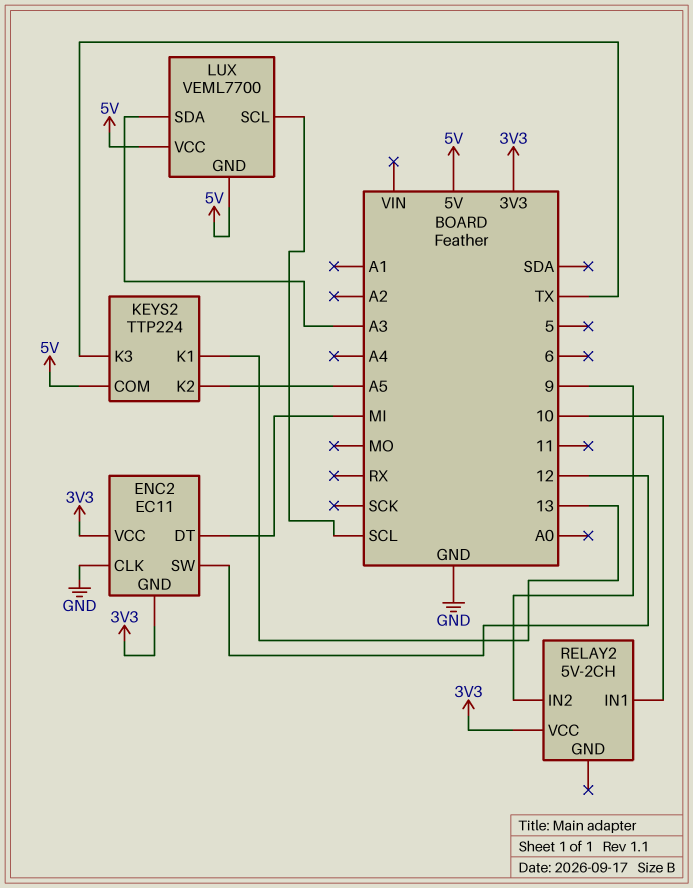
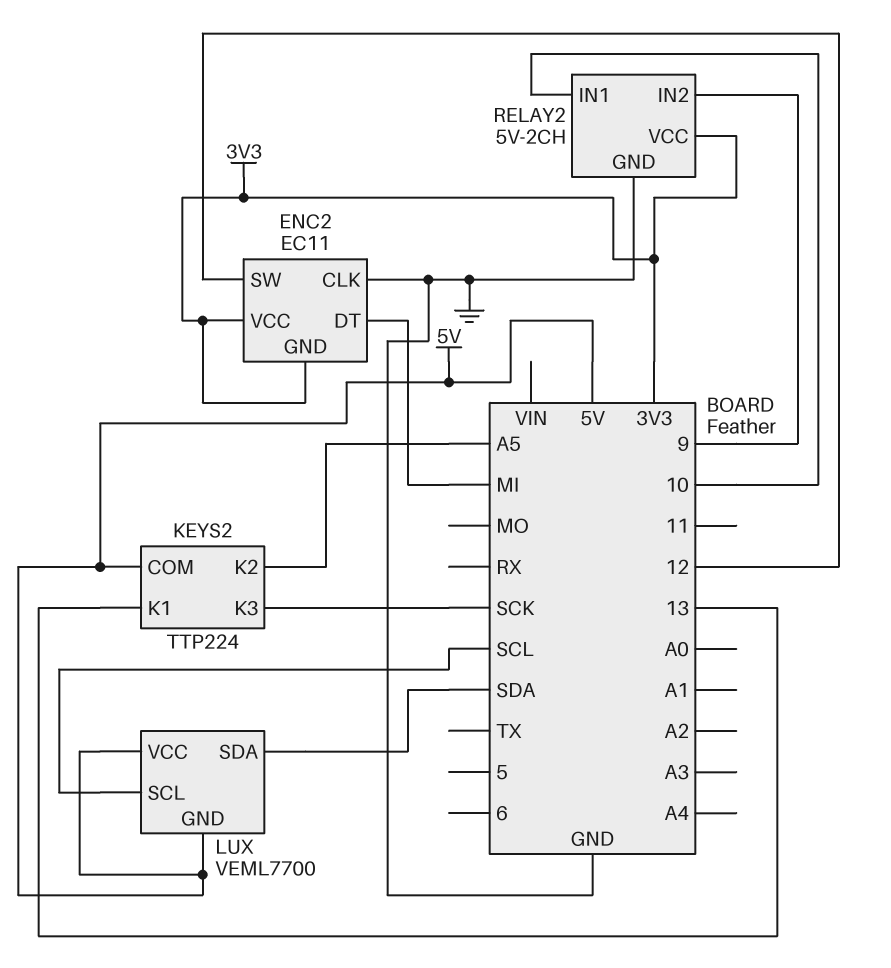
KEYS2 pin K3: TX -> SCK
LUX pin SDA: A3 -> SDA
RELAY2 pin GND: none -> GND

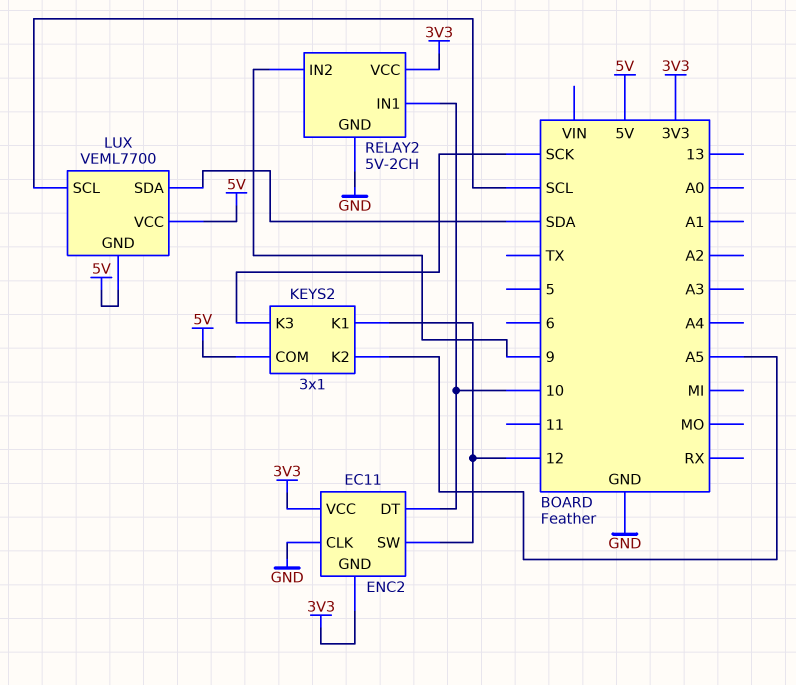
ENC2 pin DT: MI -> 10
KEYS2: TTP224 -> 3x1
KEYS2 pin K1: 13 -> 12

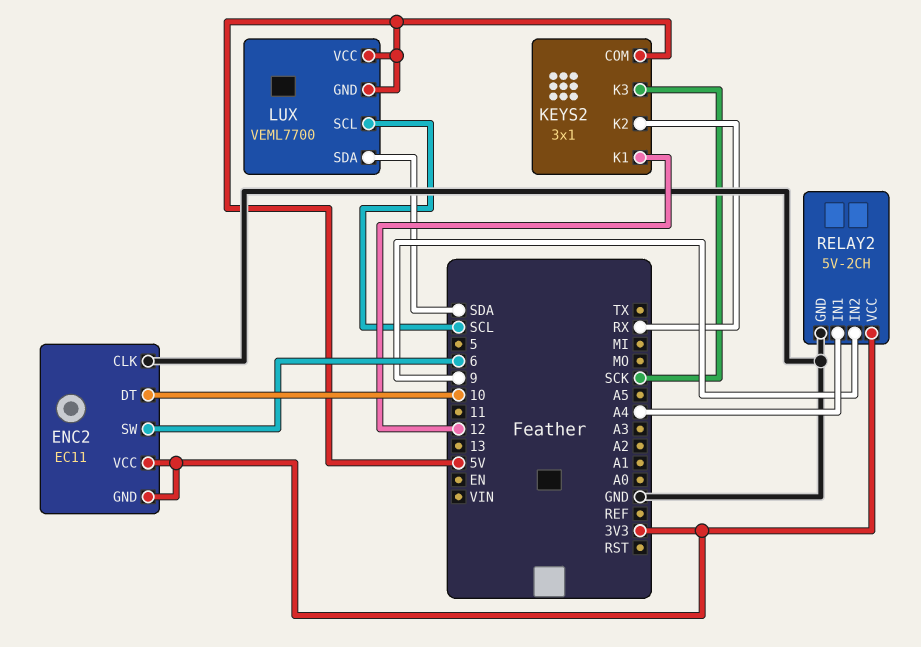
ENC2 pin SW: 12 -> 6
KEYS2 pin K2: A5 -> RX
RELAY2 pin IN1: 10 -> A4

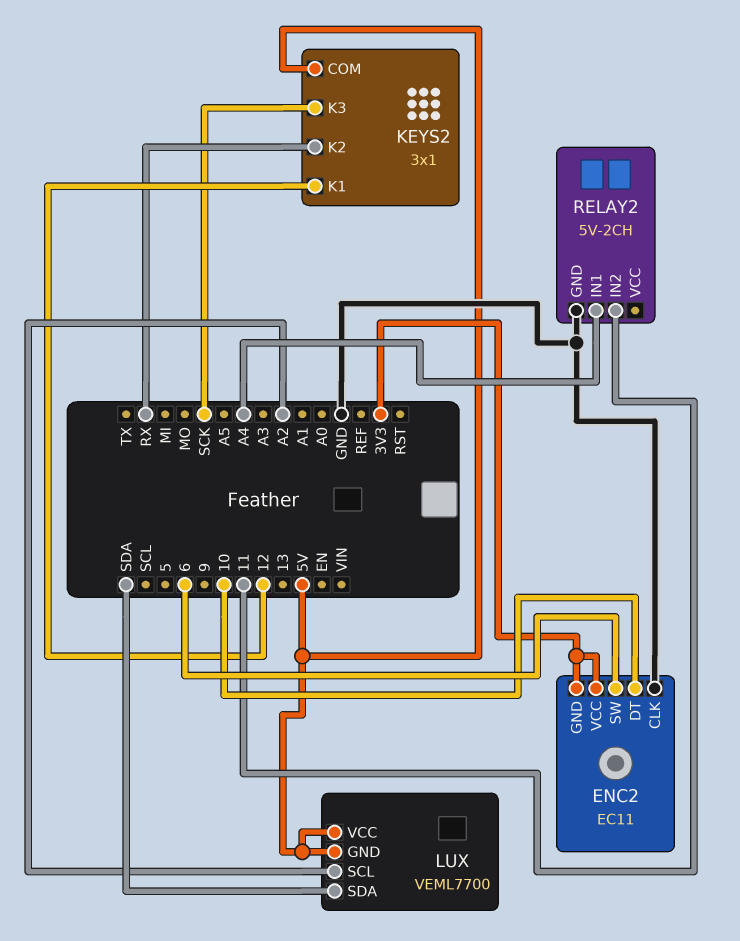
LUX pin SCL: SCL -> A2
RELAY2 pin IN2: 9 -> 11
RELAY2 pin VCC: 3V3 -> none

